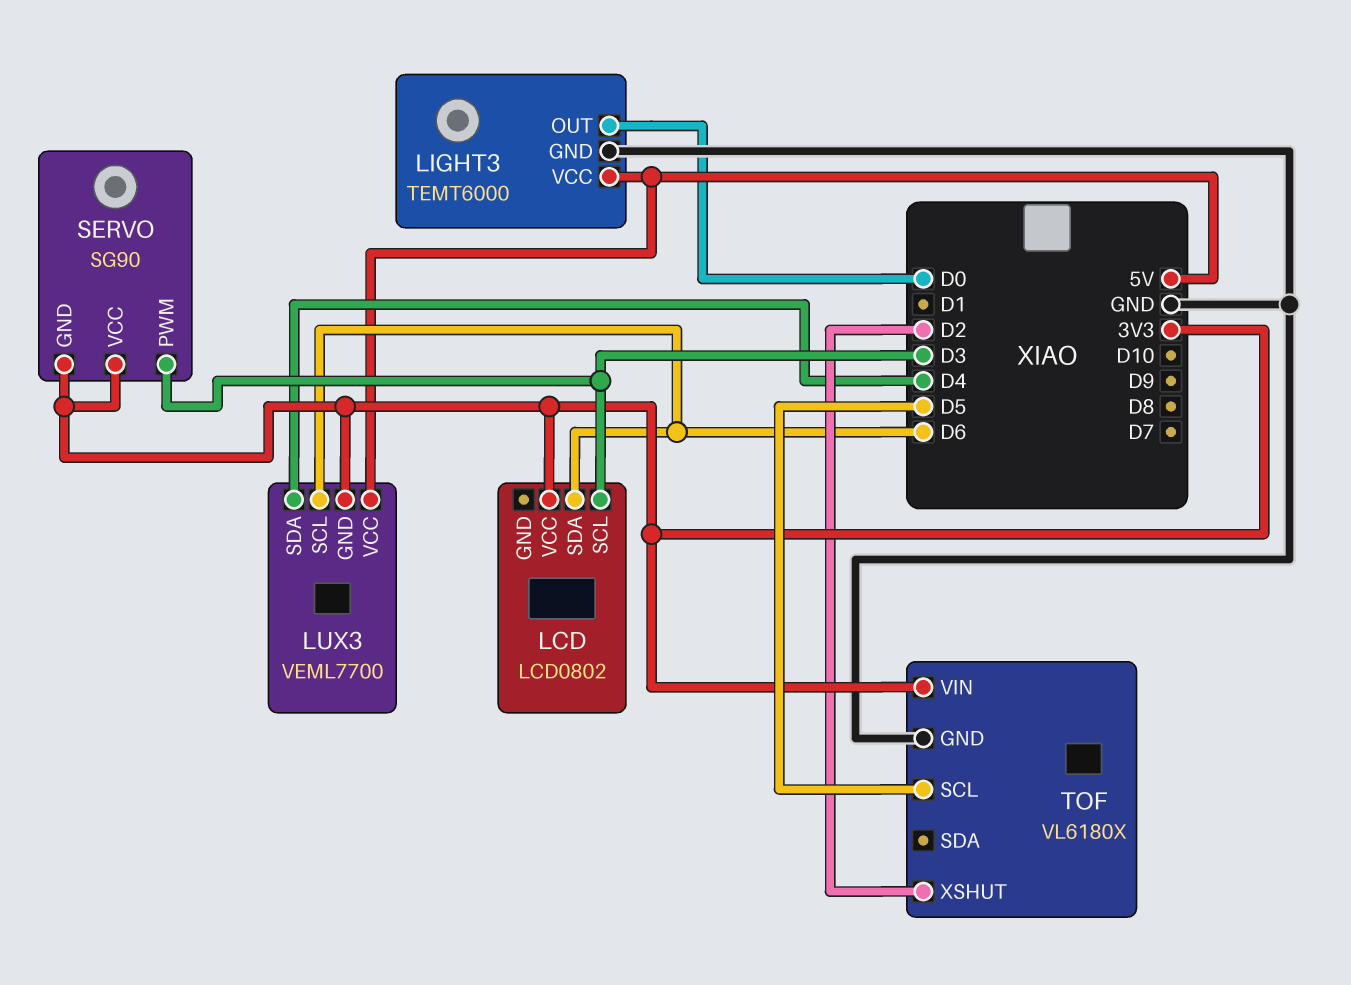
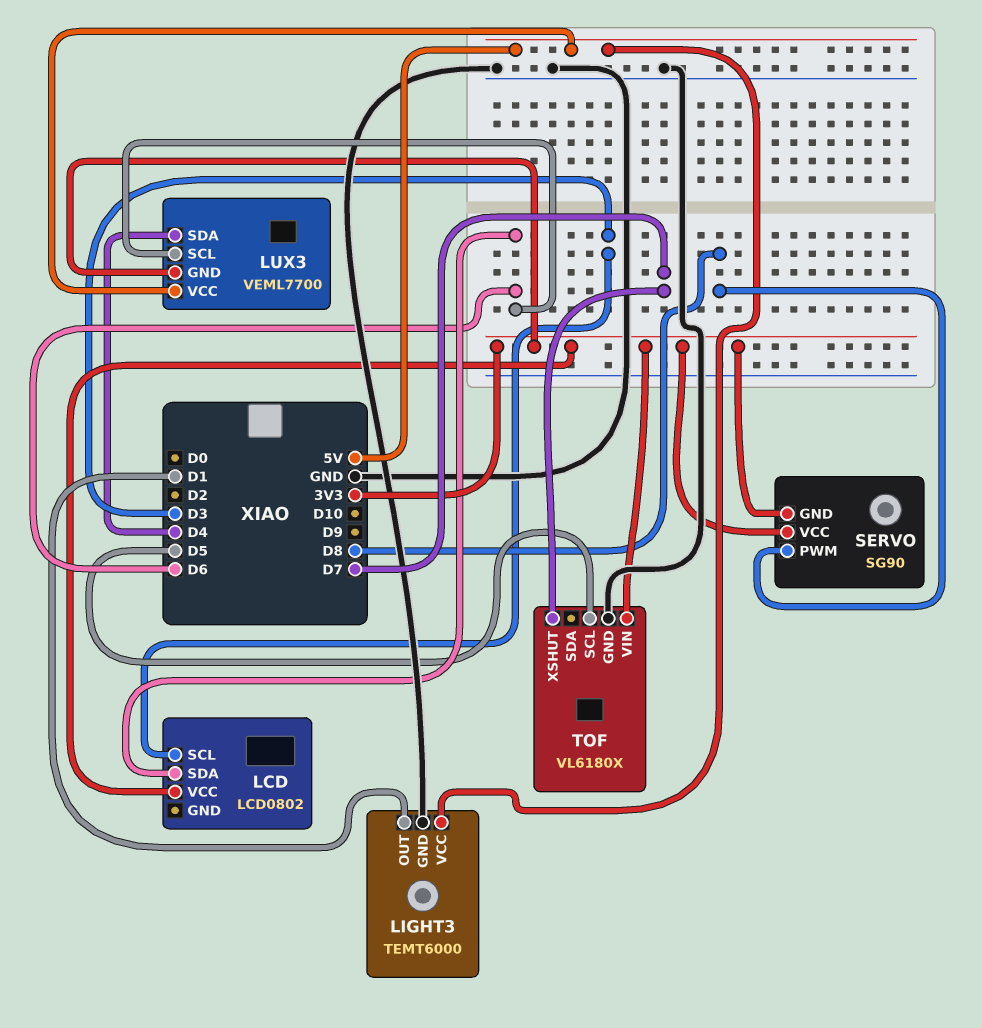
LIGHT3 pin OUT: D0 -> D1
SERVO pin PWM: D3 -> D8
TOF pin XSHUT: D2 -> D7

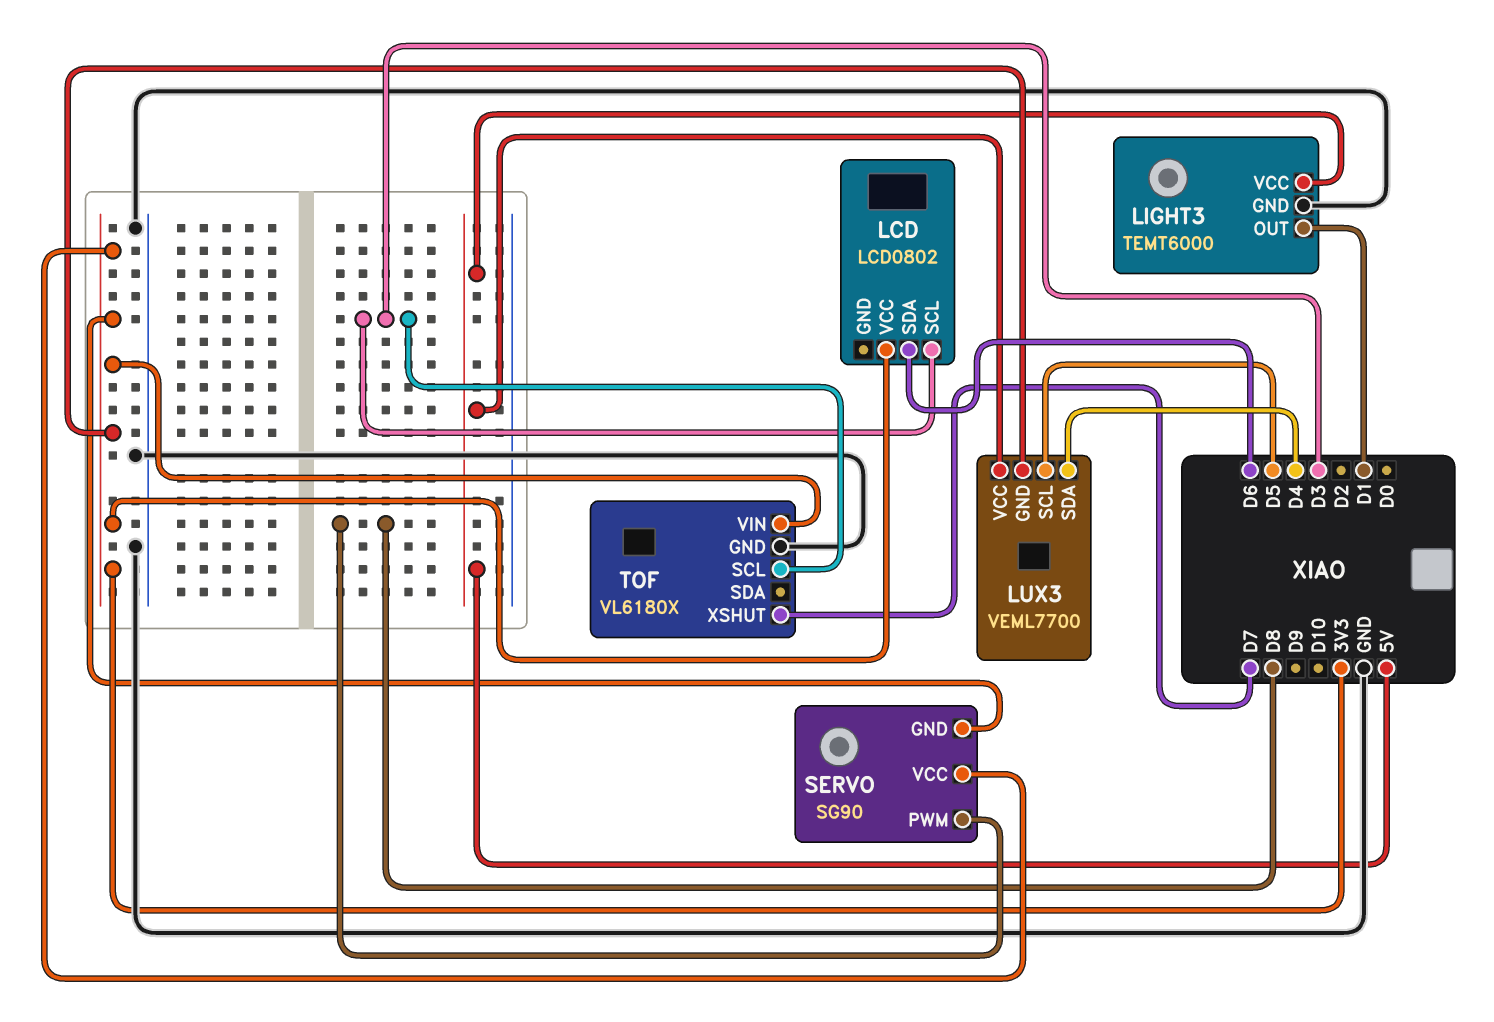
LUX3 pin SCL: D6 -> D5
TOF pin SCL: D5 -> D3

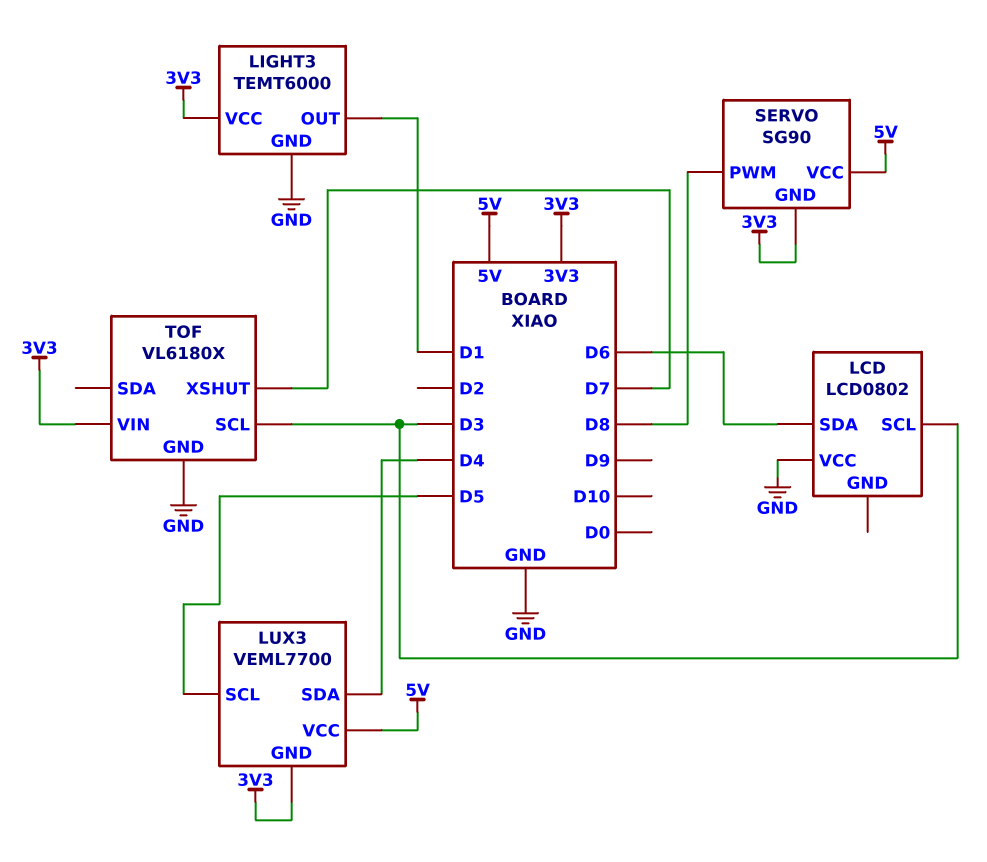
LCD pin VCC: 3V3 -> GND
LIGHT3 pin VCC: 5V -> 3V3
SERVO pin VCC: 3V3 -> 5V

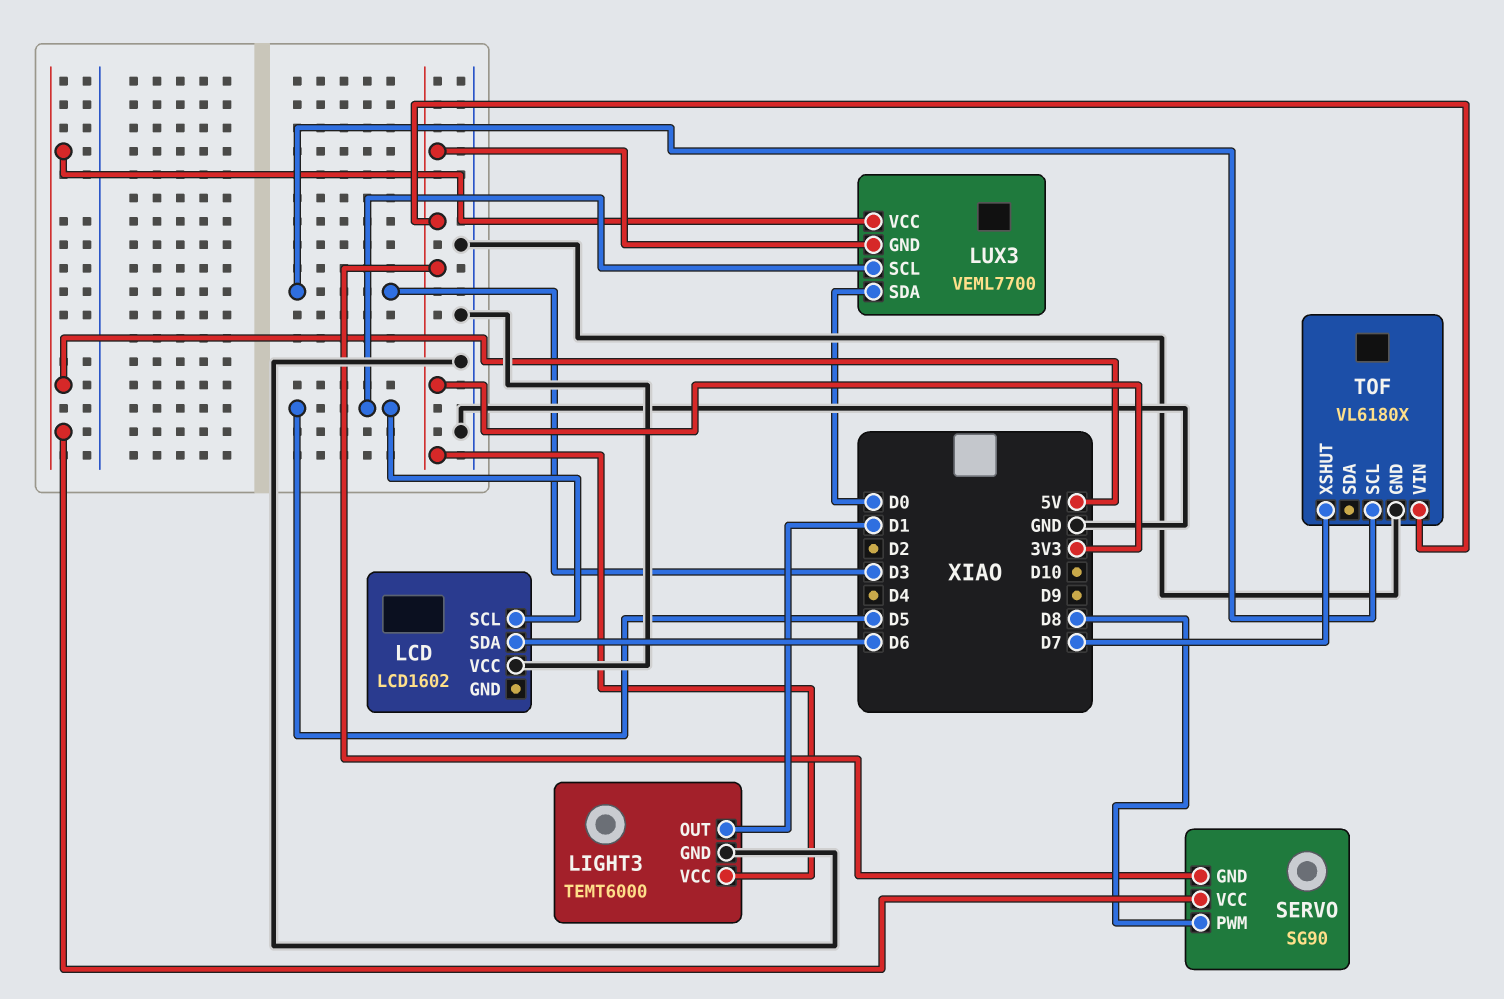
LCD: LCD0802 -> LCD1602
LCD pin SCL: D3 -> D5
LUX3 pin SDA: D4 -> D0

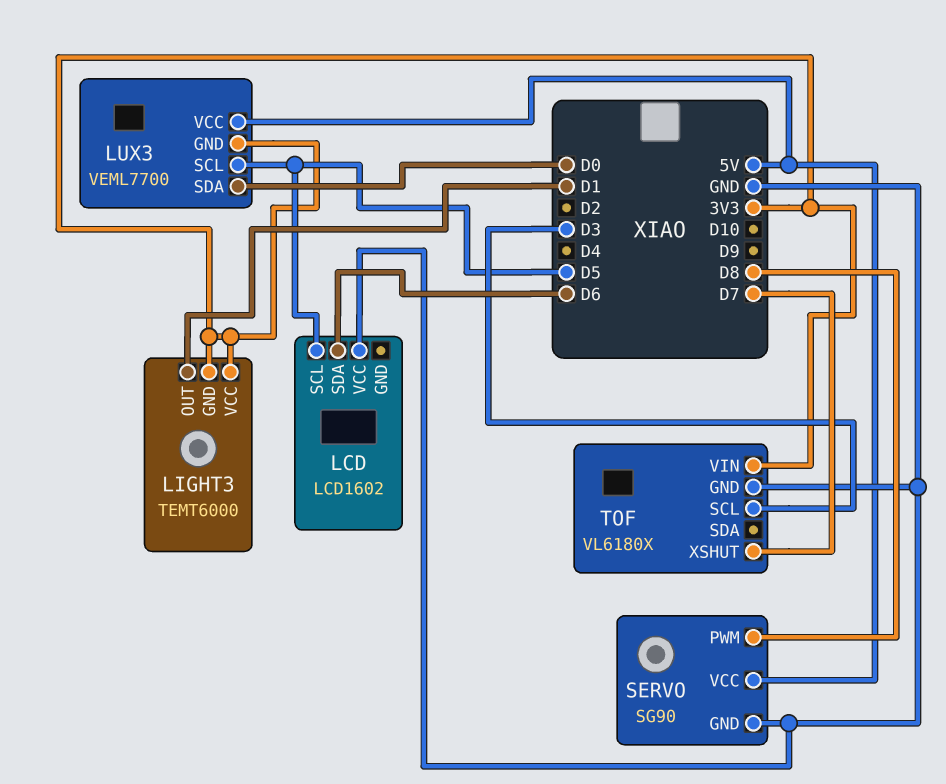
LIGHT3 pin GND: GND -> 3V3
SERVO pin GND: 3V3 -> GND

